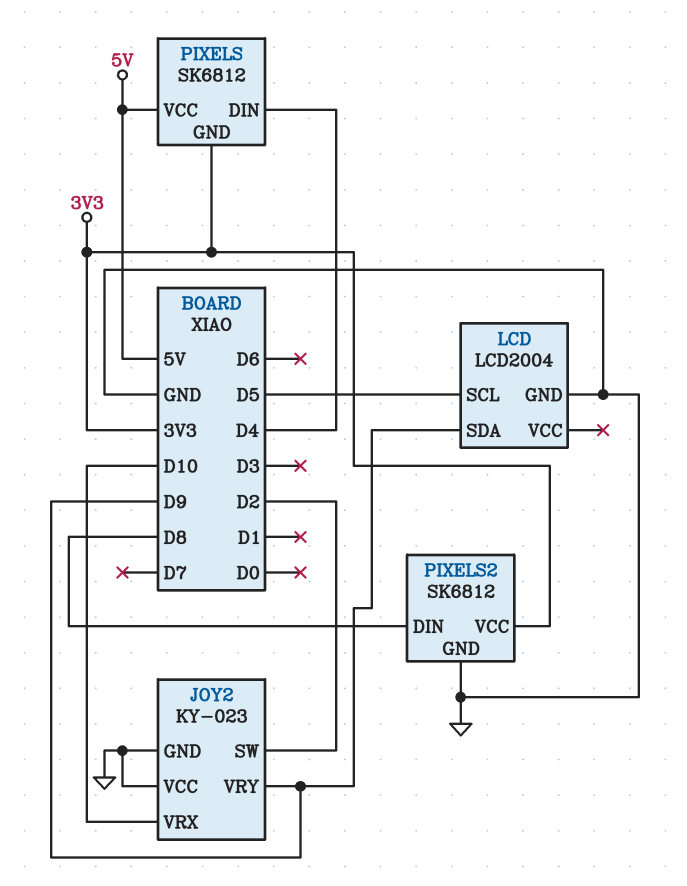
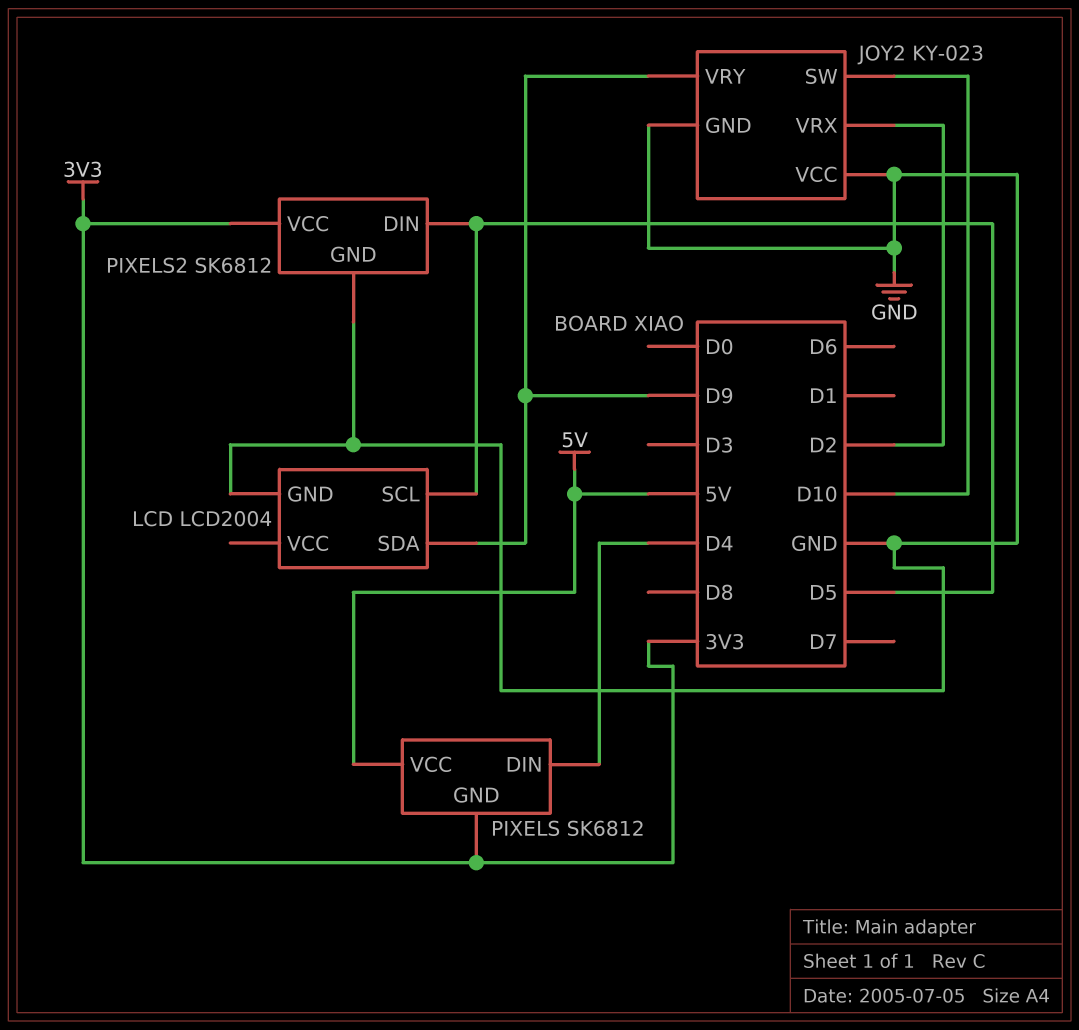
JOY2 pin SW: D2 -> D10
JOY2 pin VRX: D10 -> D2
PIXELS2 pin DIN: D8 -> D5

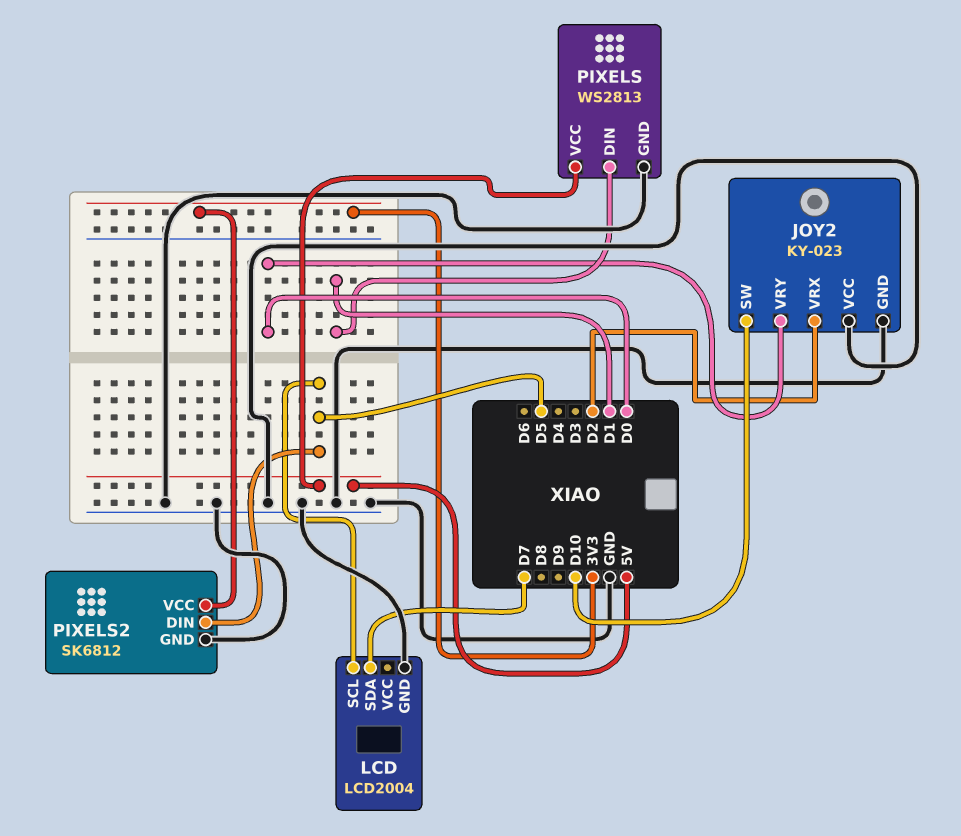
JOY2 pin VRY: D9 -> D0
LCD pin SDA: D9 -> D7
PIXELS: SK6812 -> WS2813
PIXELS pin DIN: D4 -> D1
PIXELS pin GND: 3V3 -> GND

